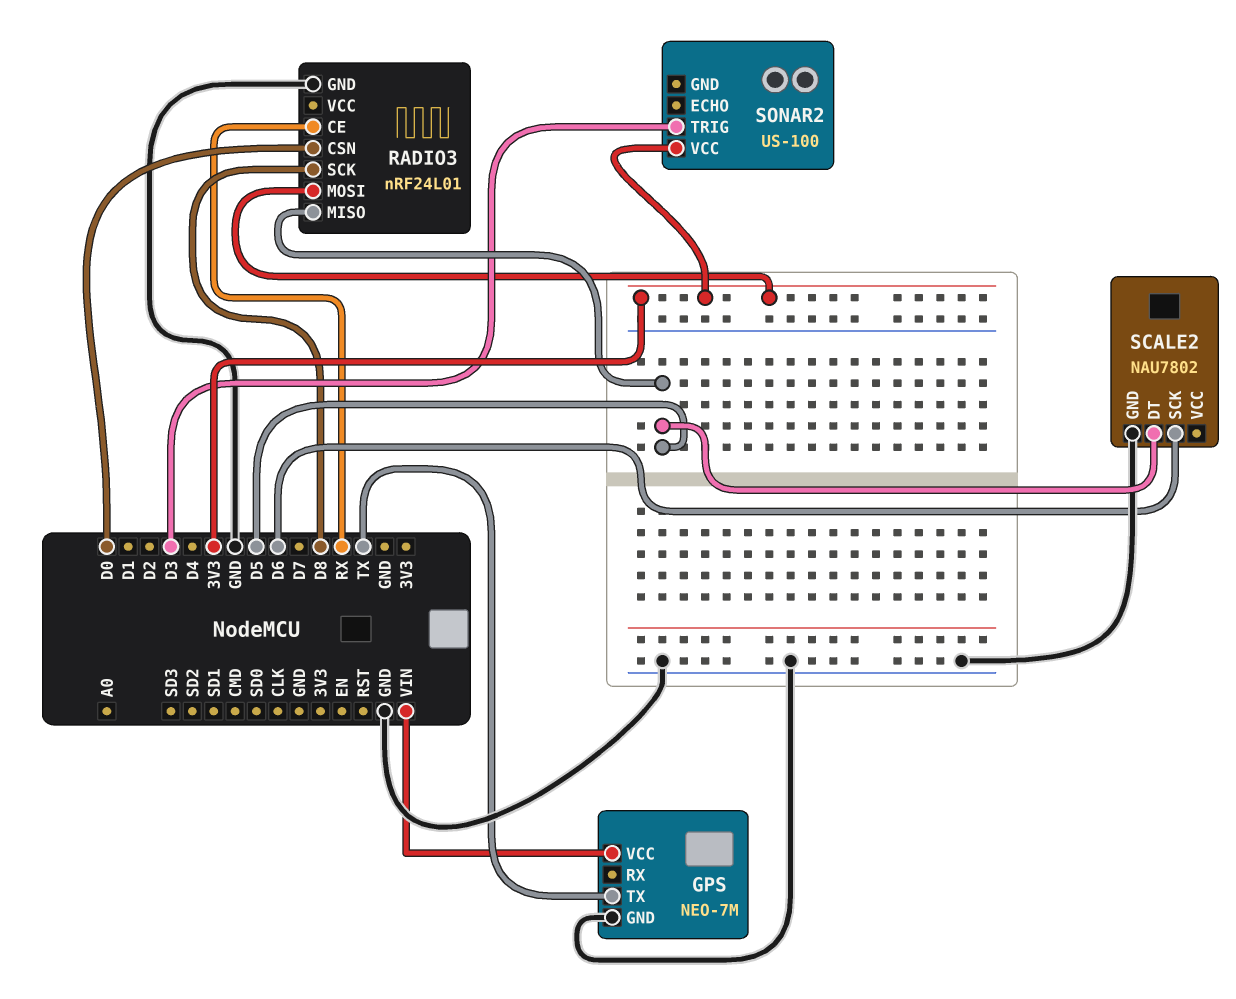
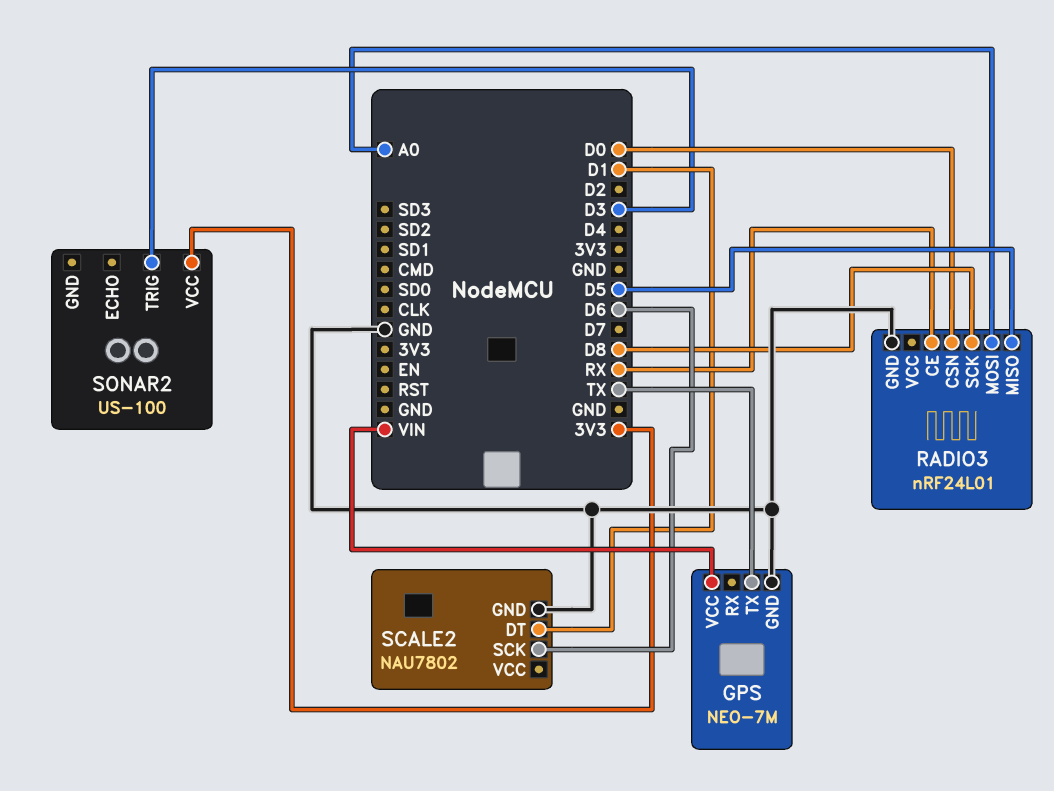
RADIO3 pin MOSI: 3V3 -> A0
SCALE2 pin DT: D5 -> D1

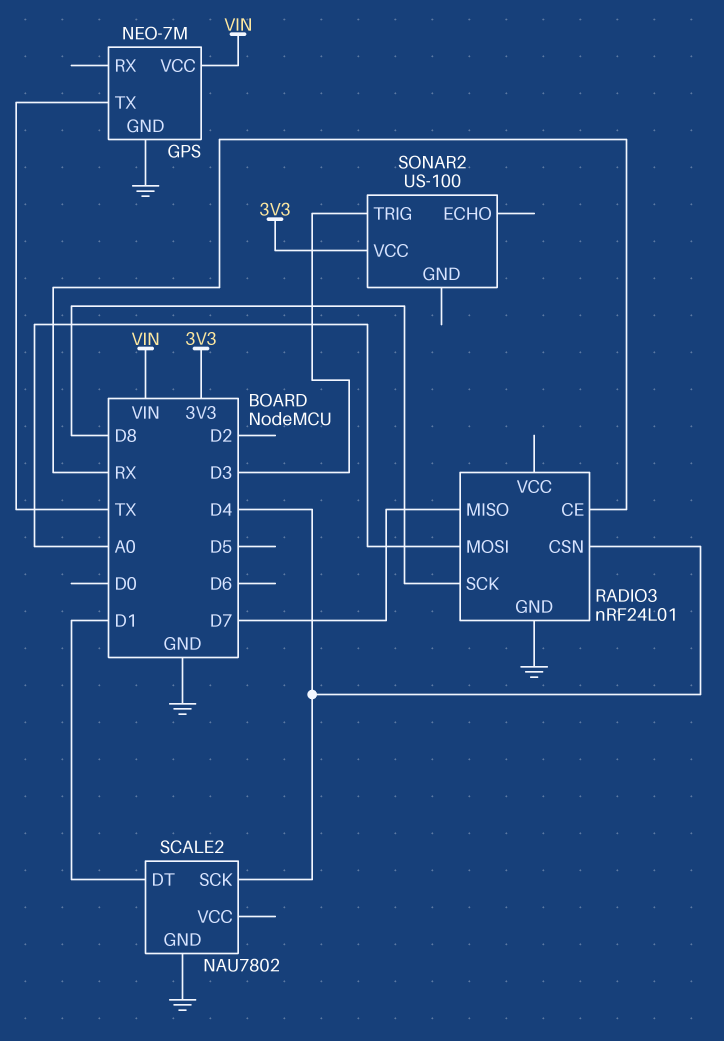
RADIO3 pin CSN: D0 -> D4
RADIO3 pin MISO: D5 -> D7
SCALE2 pin SCK: D6 -> D4

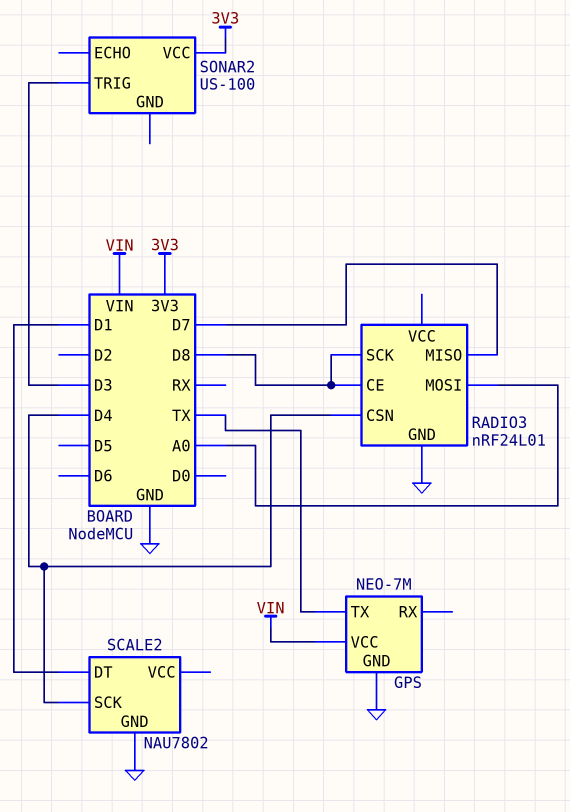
RADIO3 pin CE: RX -> D8

